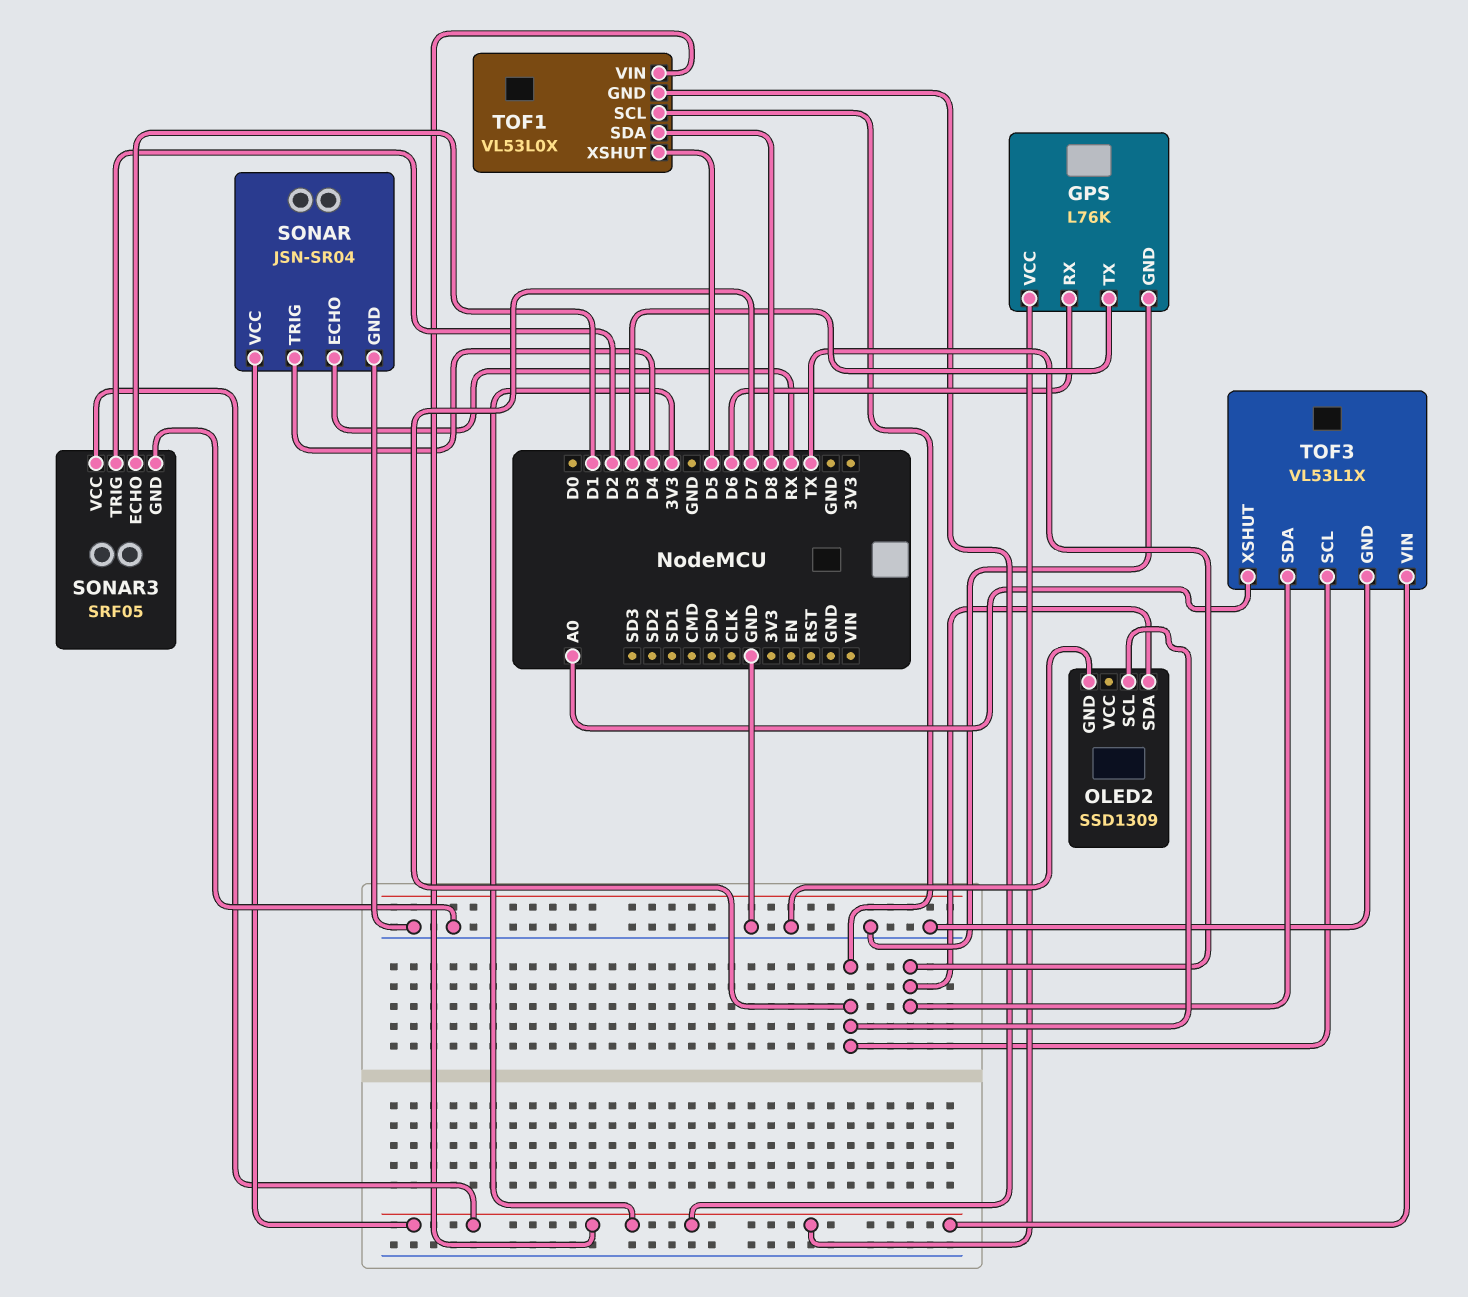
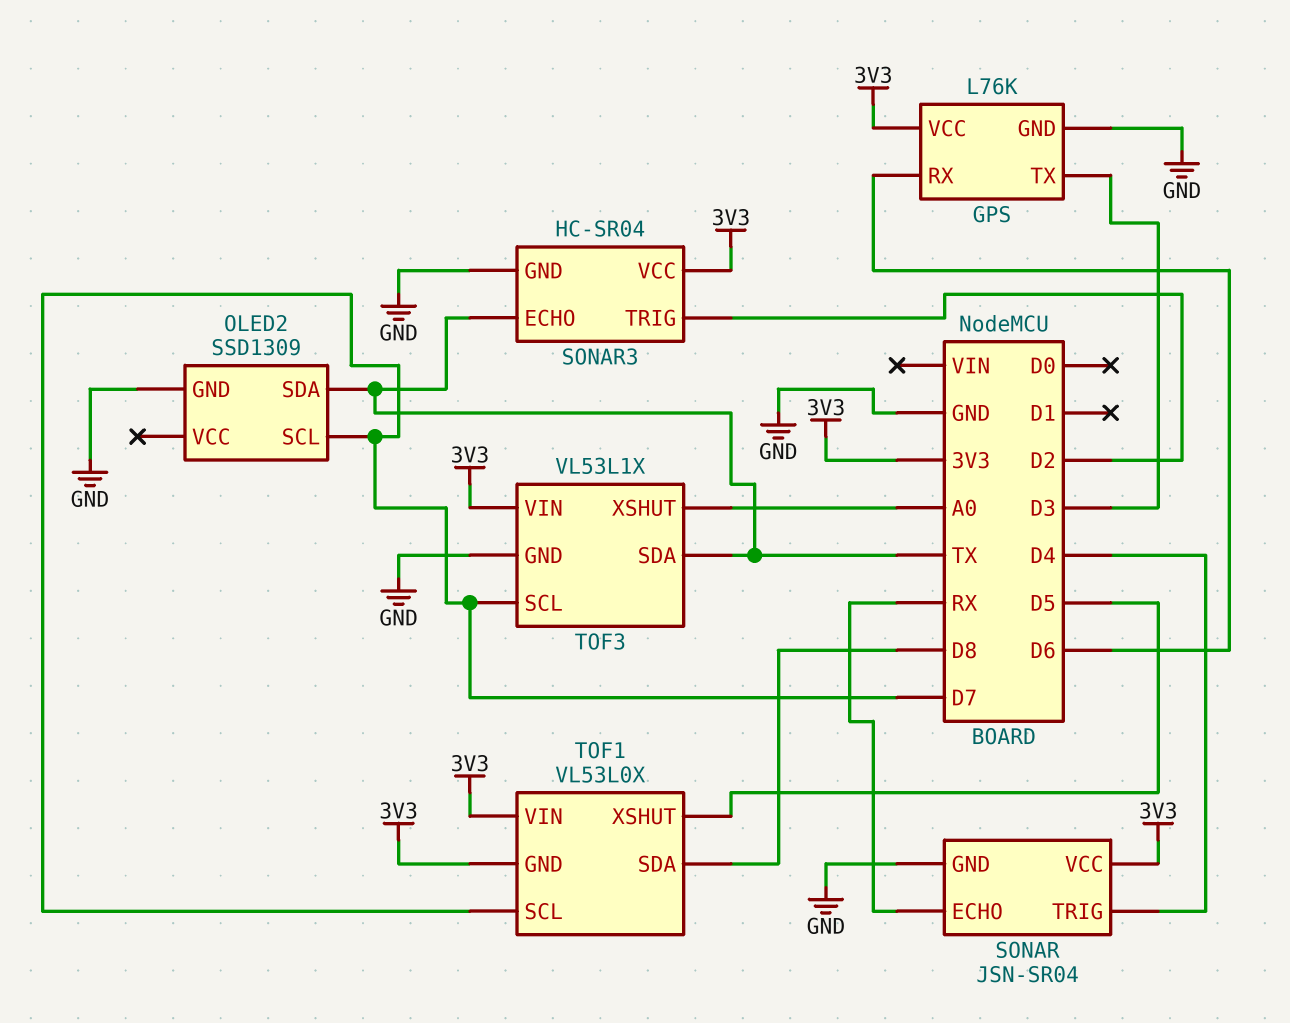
SONAR3: SRF05 -> HC-SR04
SONAR3 pin ECHO: D1 -> TX

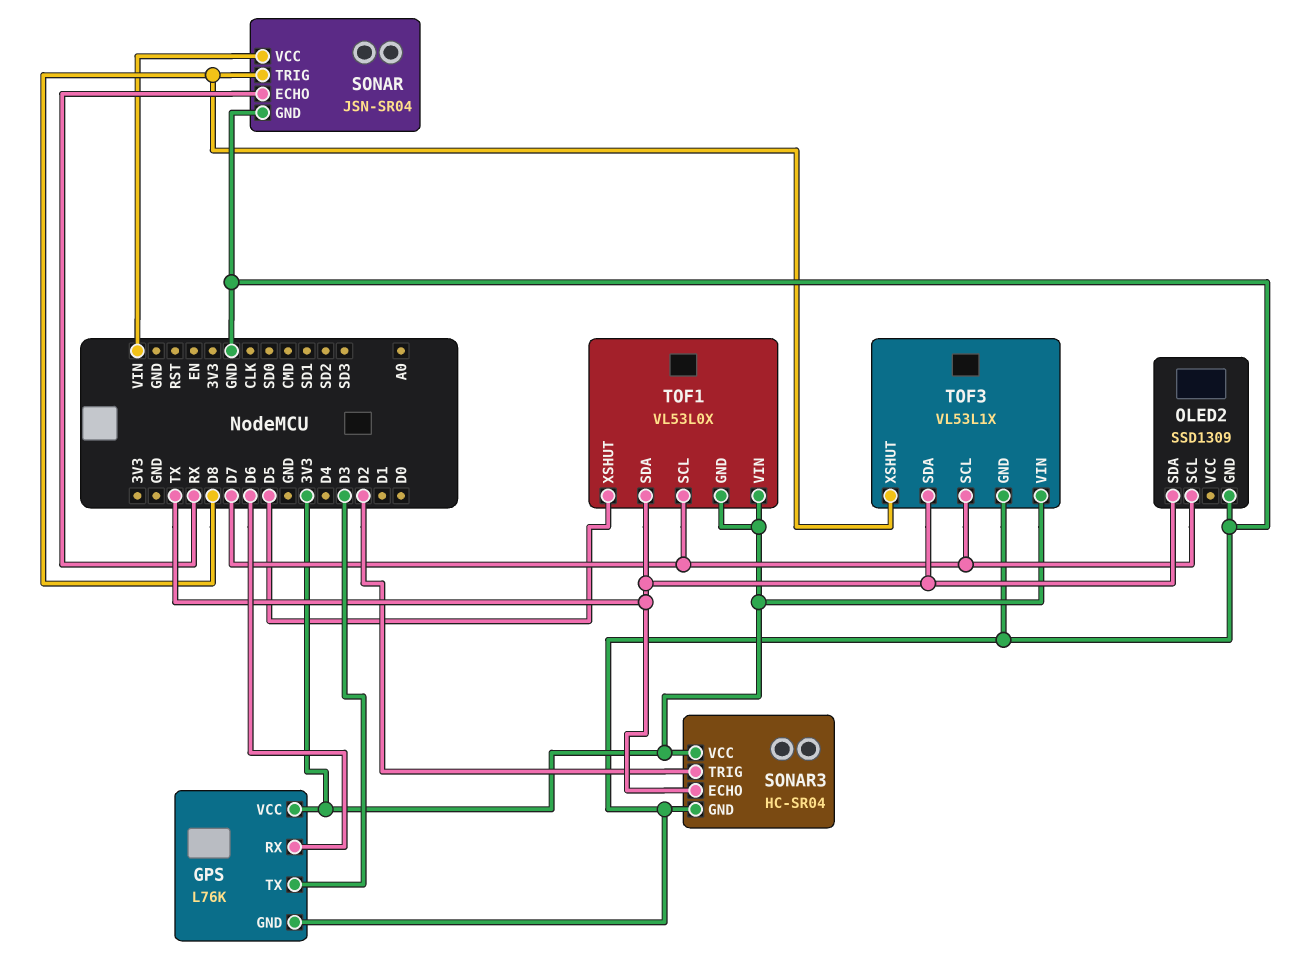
SONAR pin TRIG: D4 -> D8
SONAR pin VCC: 3V3 -> VIN
TOF1 pin SDA: D8 -> TX
TOF3 pin XSHUT: A0 -> D8

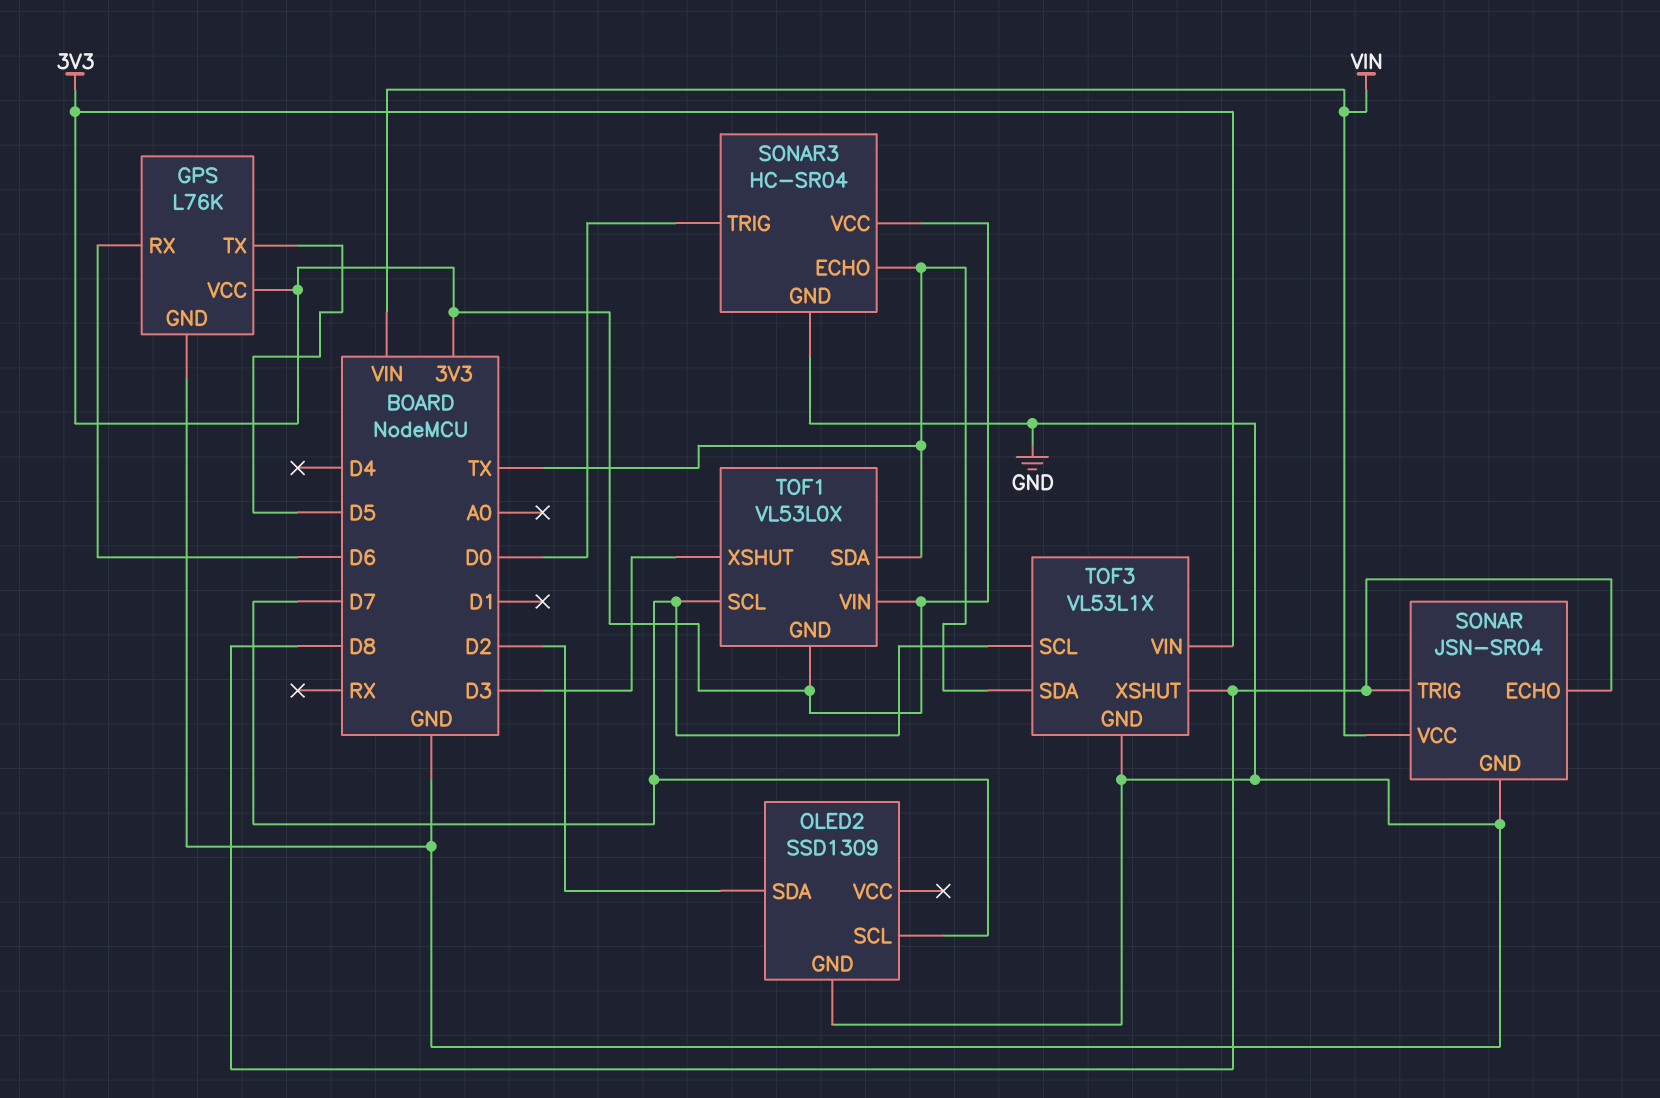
GPS pin TX: D3 -> D5
OLED2 pin SDA: TX -> D2
SONAR pin ECHO: RX -> D8
SONAR3 pin TRIG: D2 -> D0
TOF1 pin XSHUT: D5 -> D3

